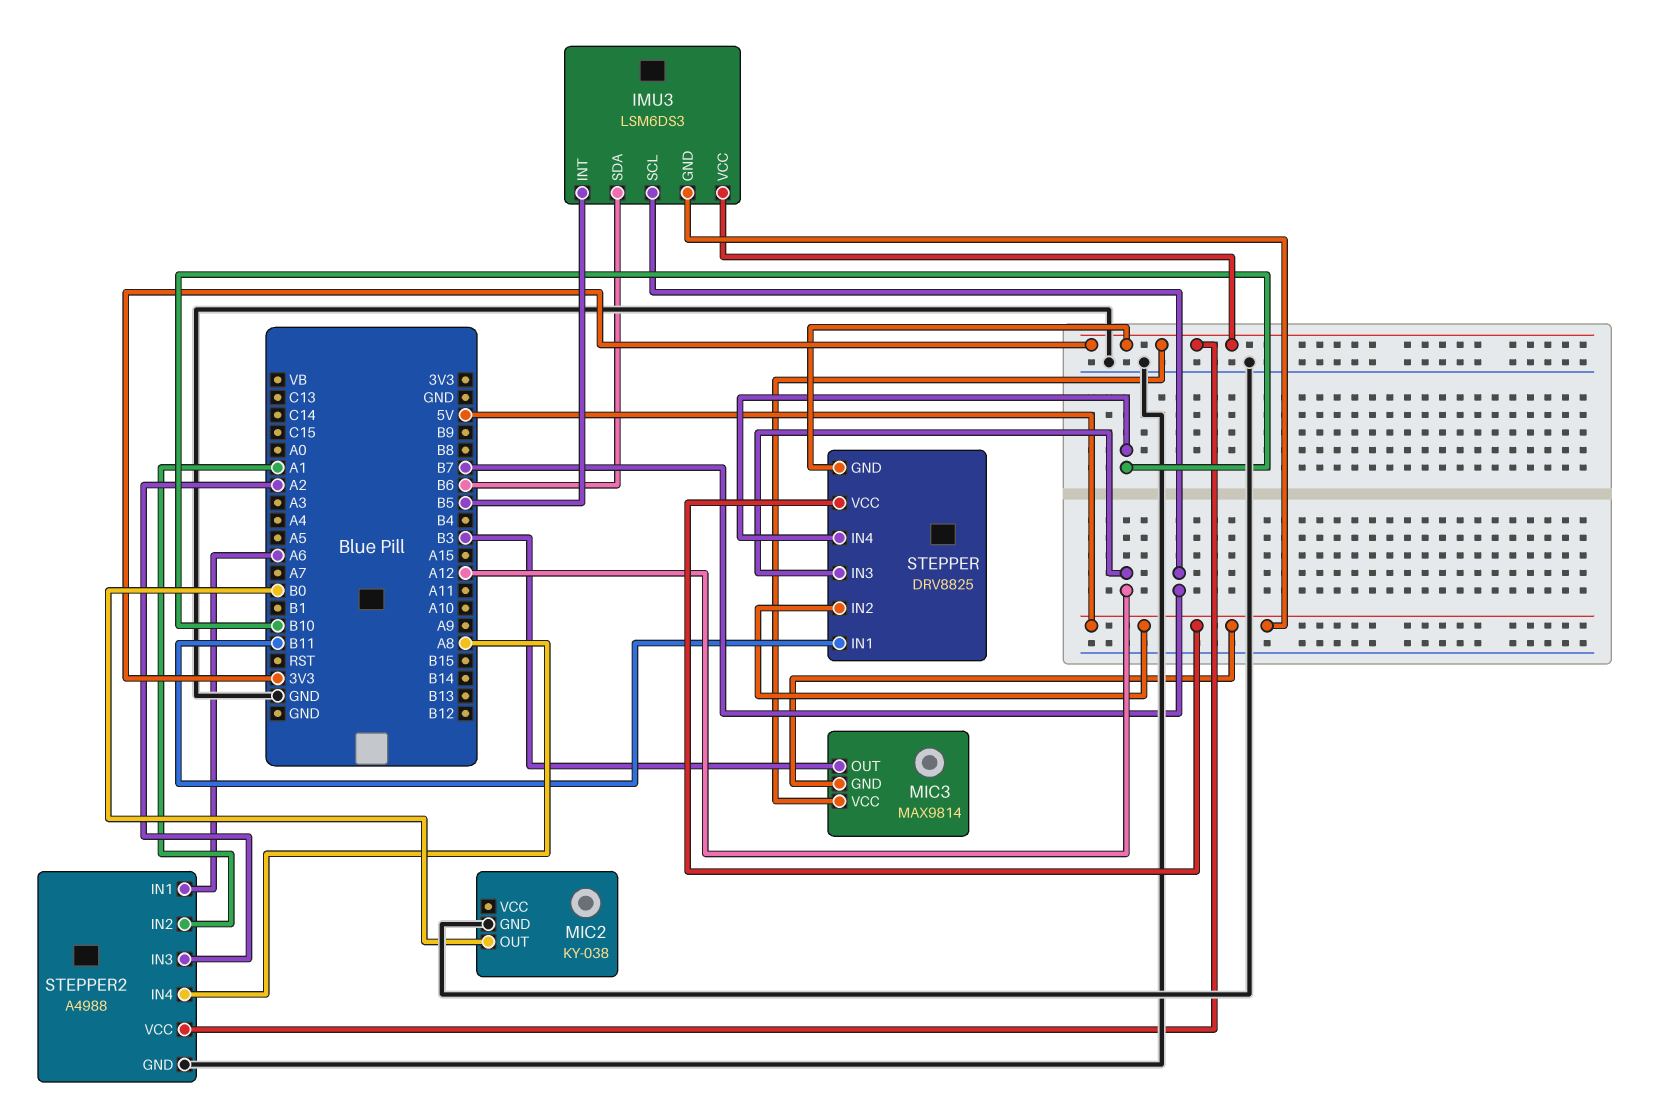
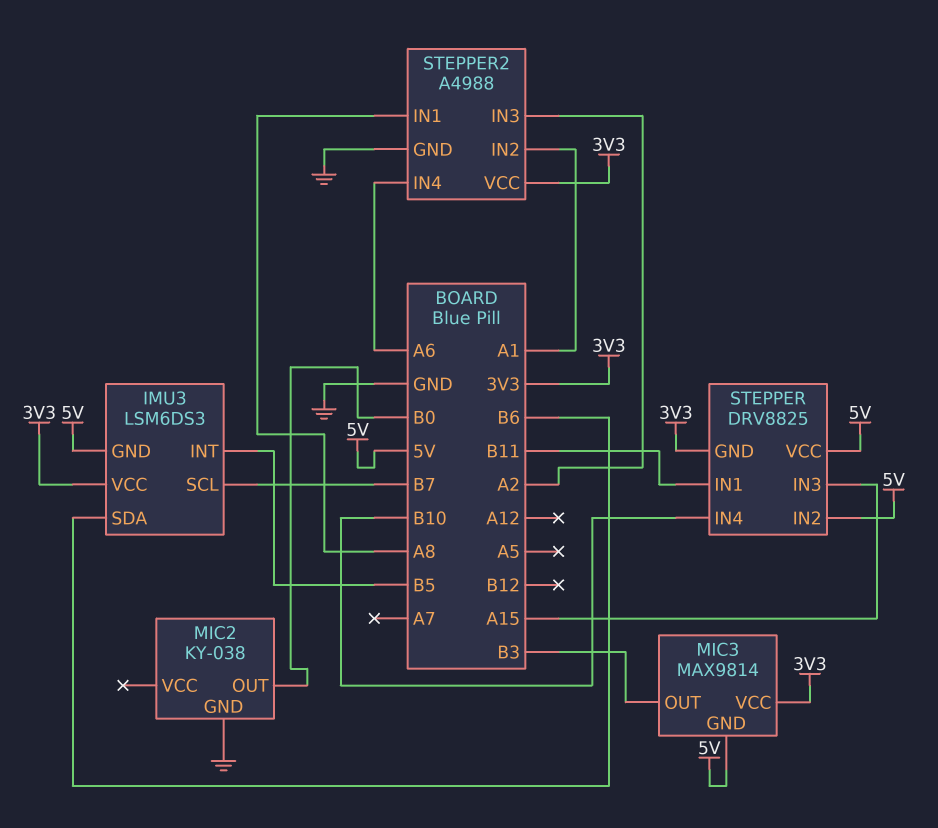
STEPPER pin IN3: A12 -> A15
STEPPER2 pin IN1: A6 -> A8
STEPPER2 pin IN4: A8 -> A6

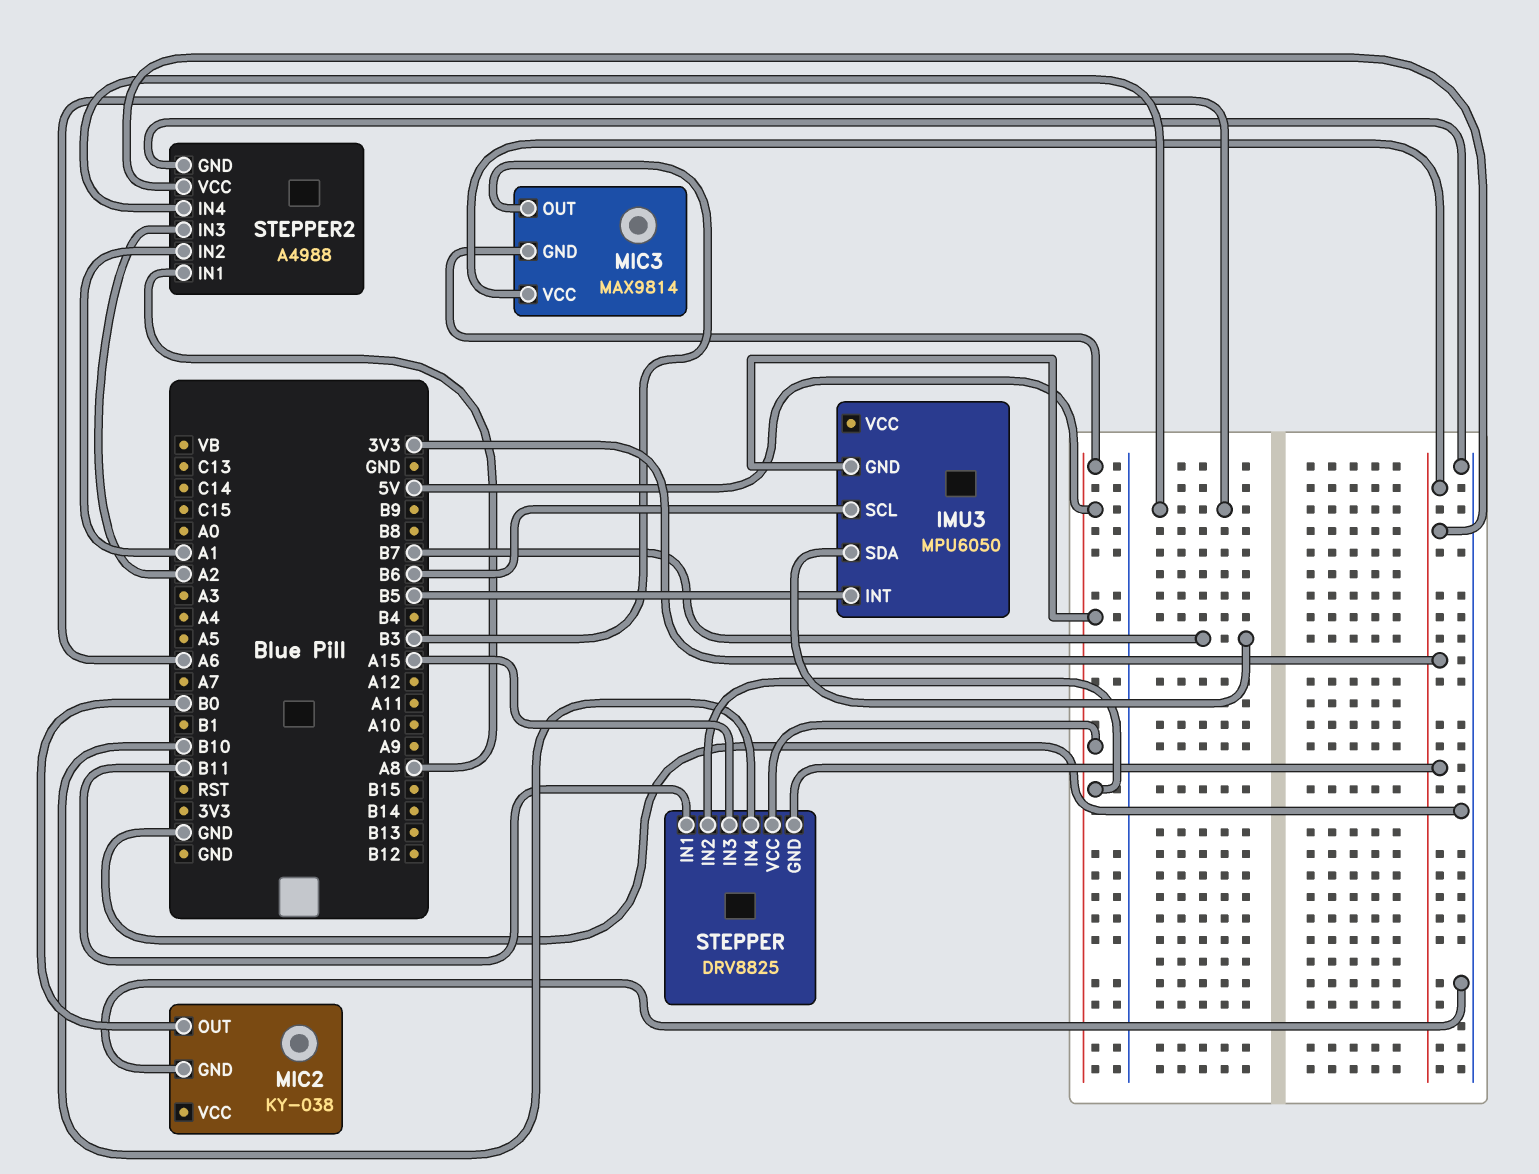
IMU3: LSM6DS3 -> MPU6050
IMU3 pin SCL: B7 -> B6
IMU3 pin SDA: B6 -> B7
IMU3 pin VCC: 3V3 -> none

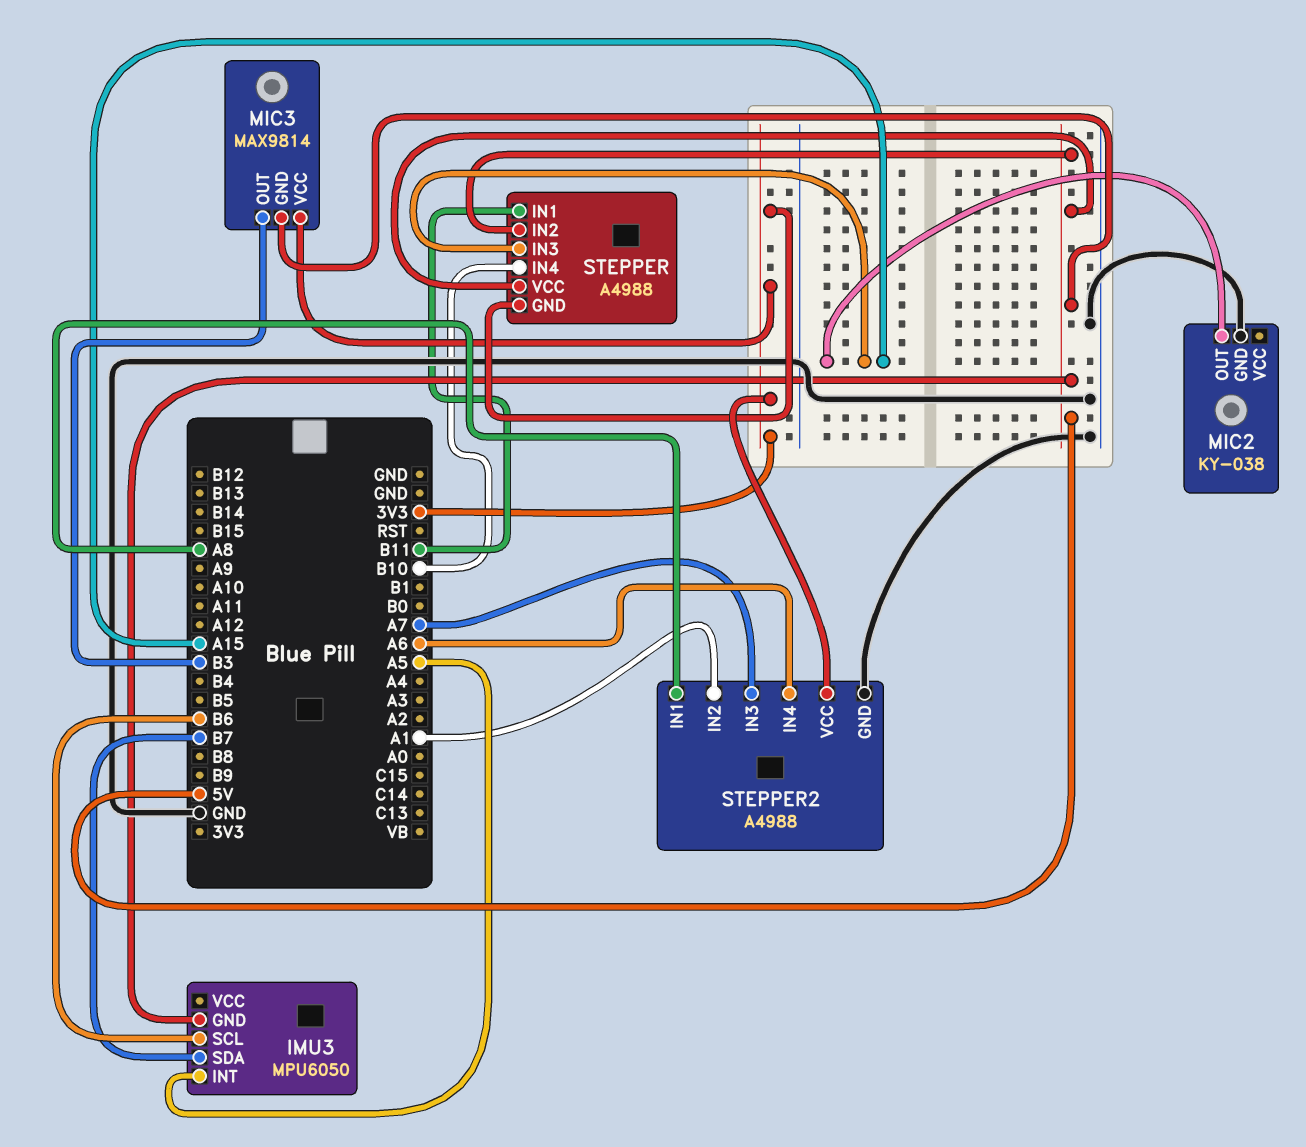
IMU3 pin INT: B5 -> A5
MIC2 pin OUT: B0 -> A15
STEPPER: DRV8825 -> A4988
STEPPER2 pin IN3: A2 -> A7

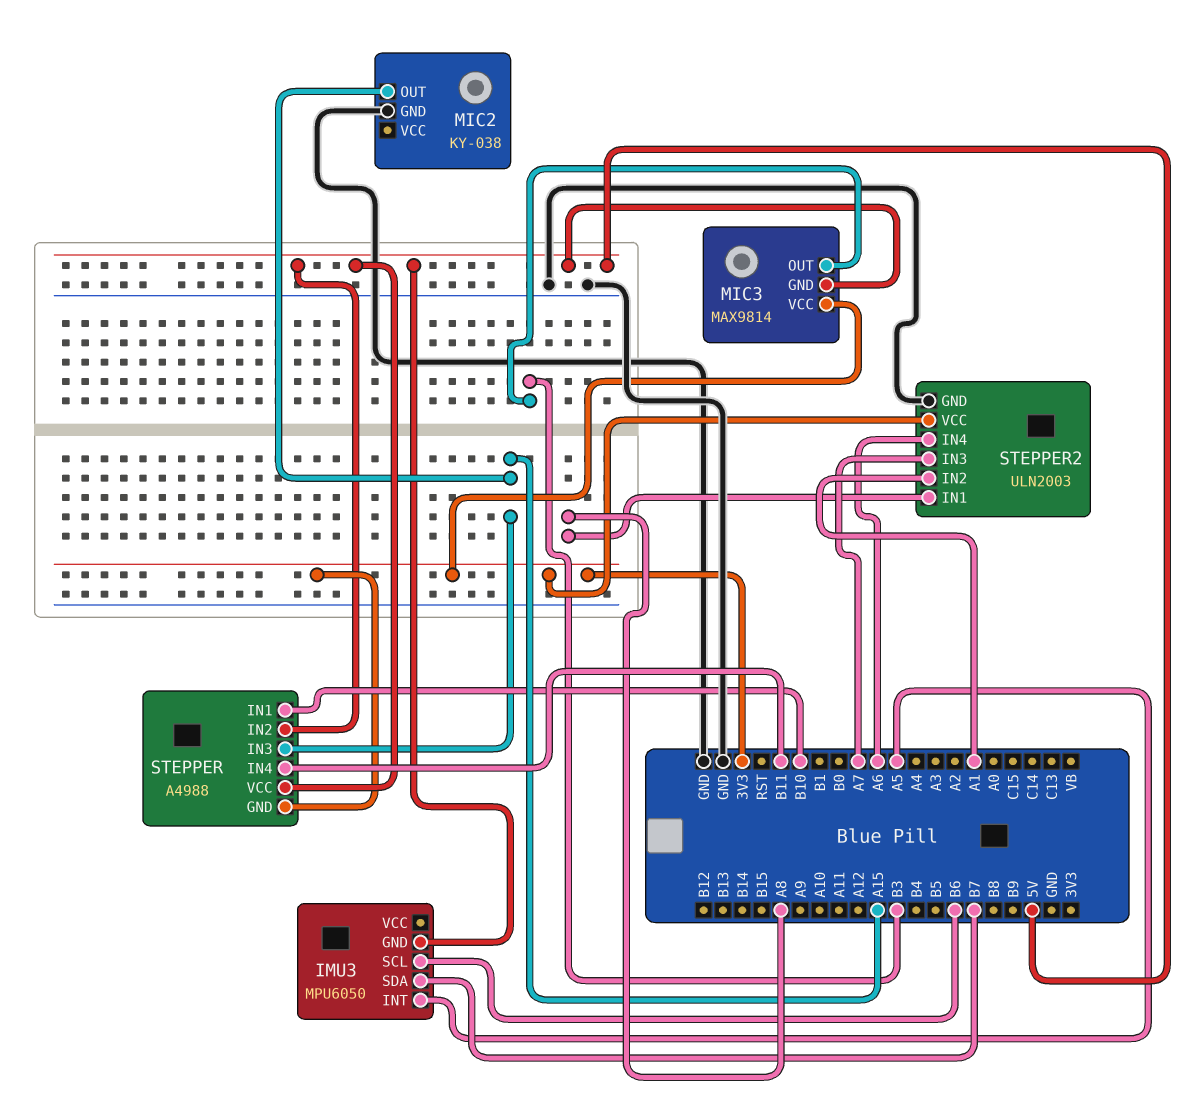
STEPPER pin IN1: B11 -> B10
STEPPER pin IN4: B10 -> B11
STEPPER2: A4988 -> ULN2003

